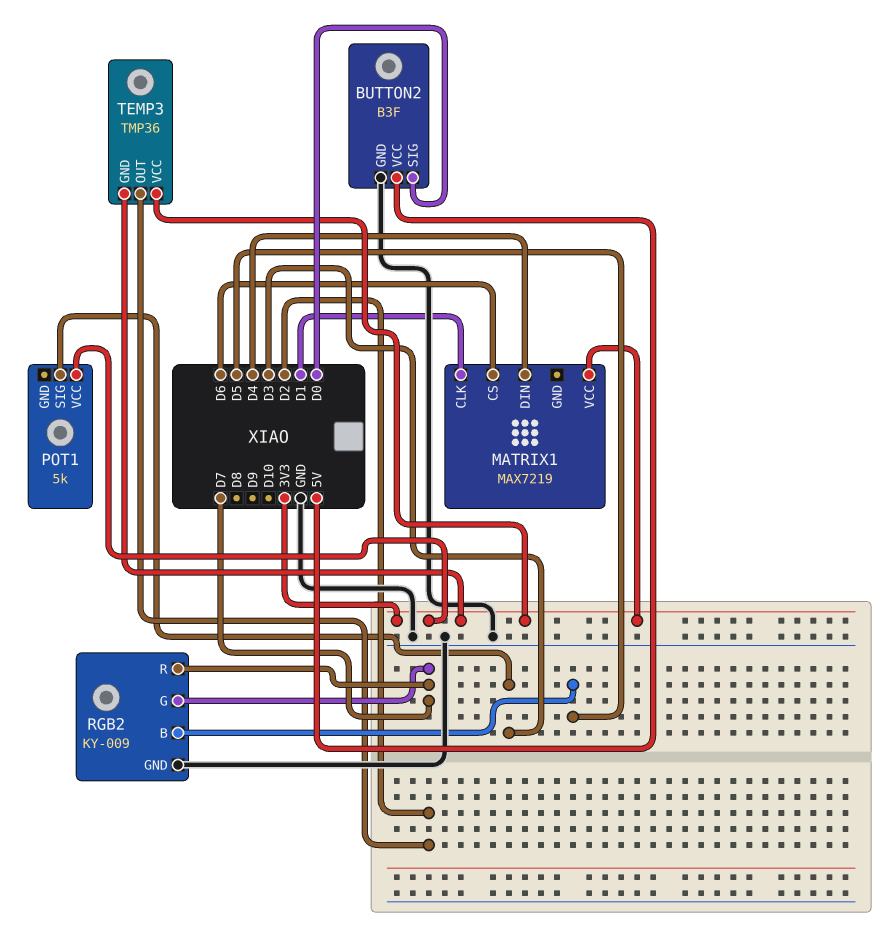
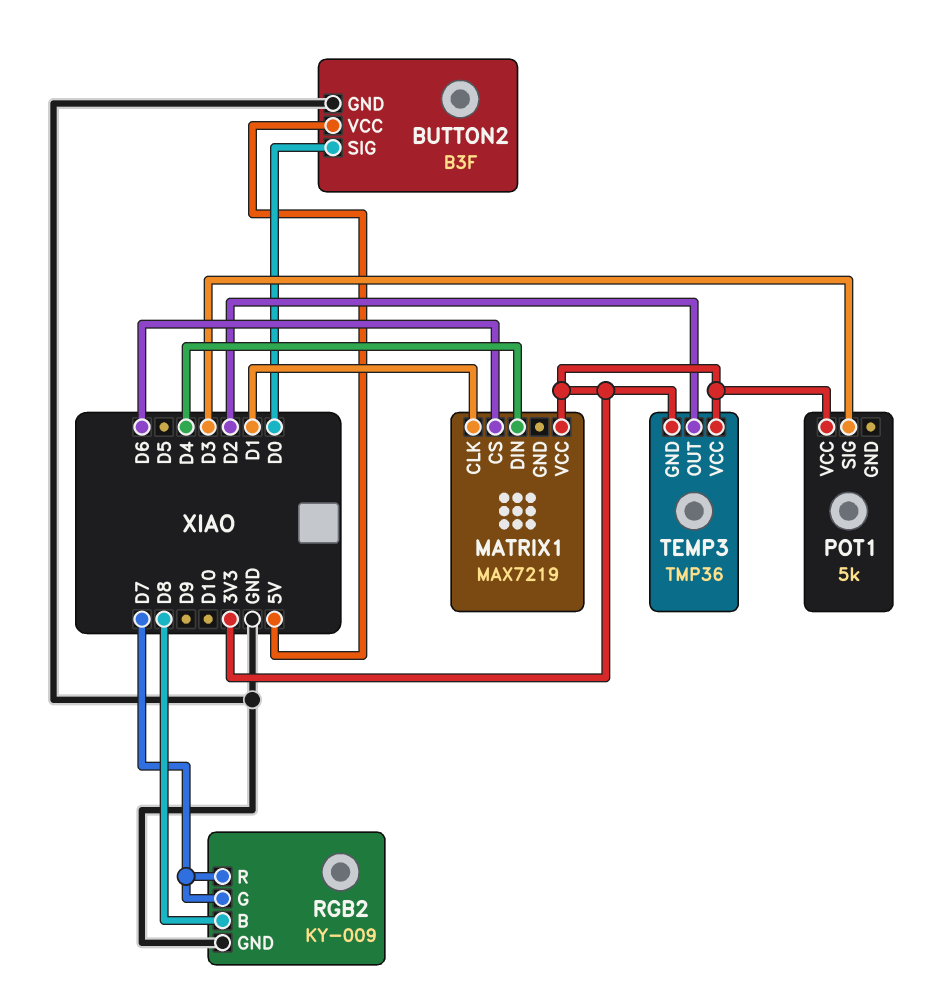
RGB2 pin B: D5 -> D8

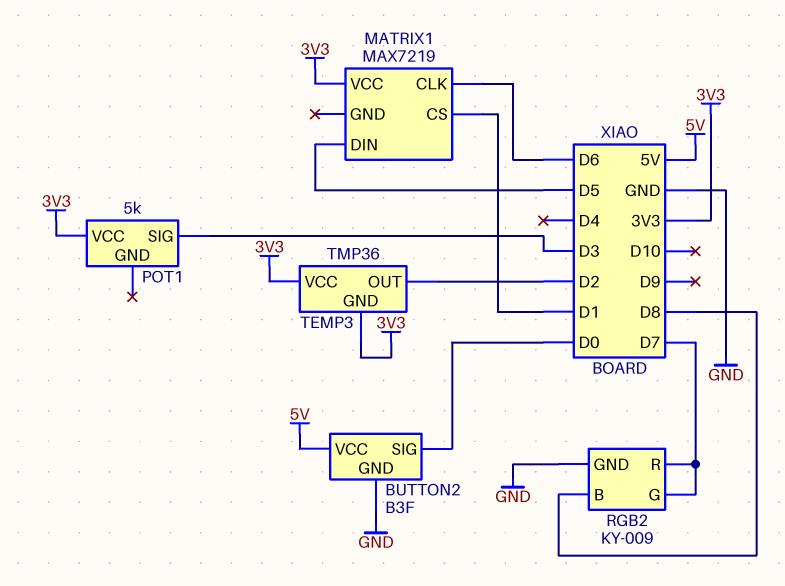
MATRIX1 pin CLK: D1 -> D6
MATRIX1 pin CS: D6 -> D1
MATRIX1 pin DIN: D4 -> D5

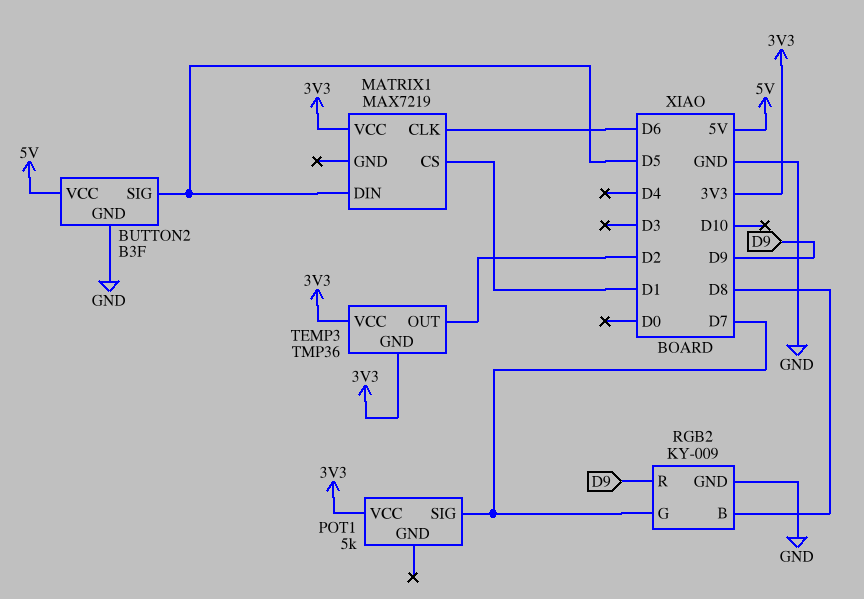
BUTTON2 pin SIG: D0 -> D5
POT1 pin SIG: D3 -> D7
RGB2 pin R: D7 -> D9

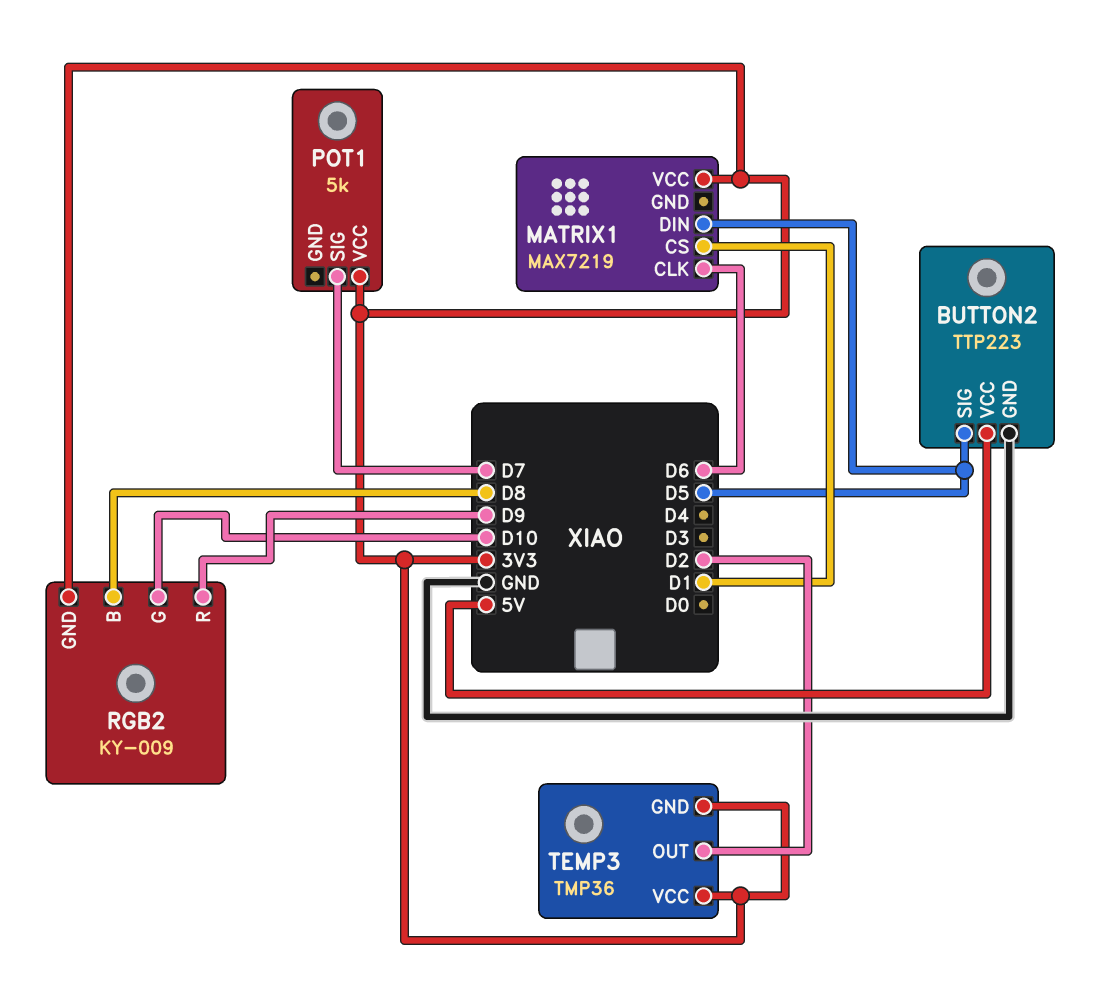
BUTTON2: B3F -> TTP223
RGB2 pin G: D7 -> D10
RGB2 pin GND: GND -> 3V3

